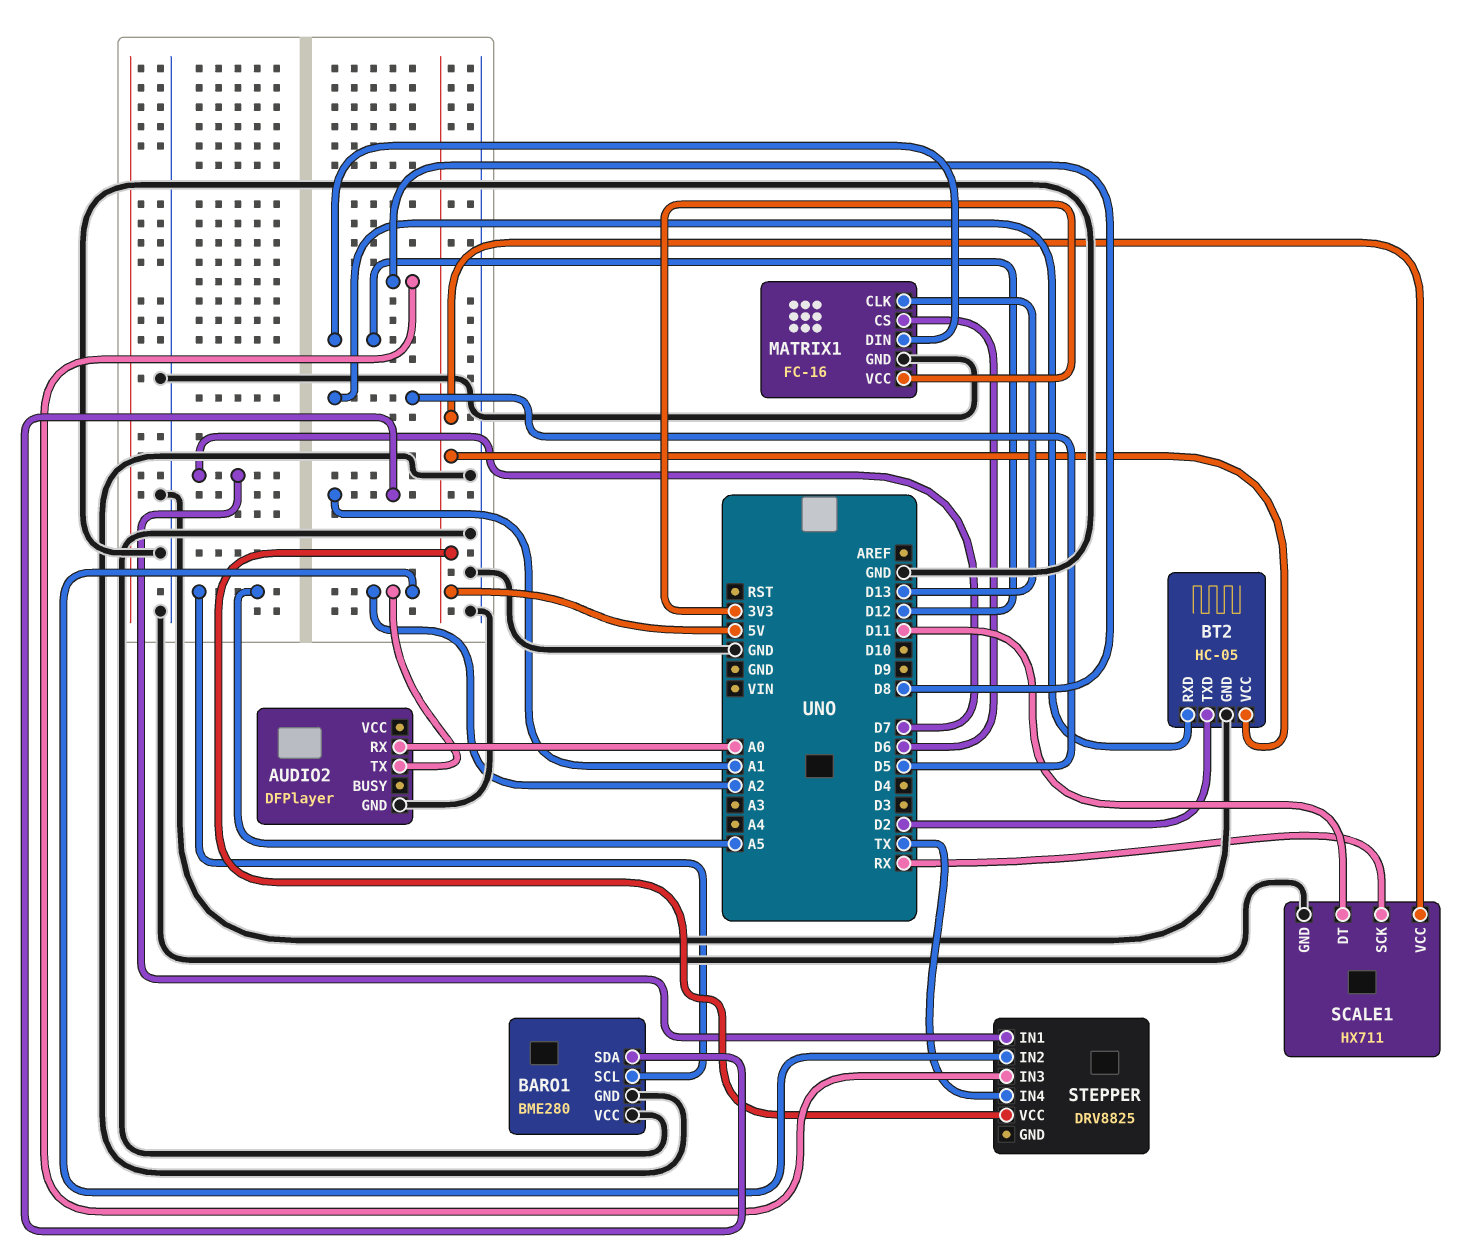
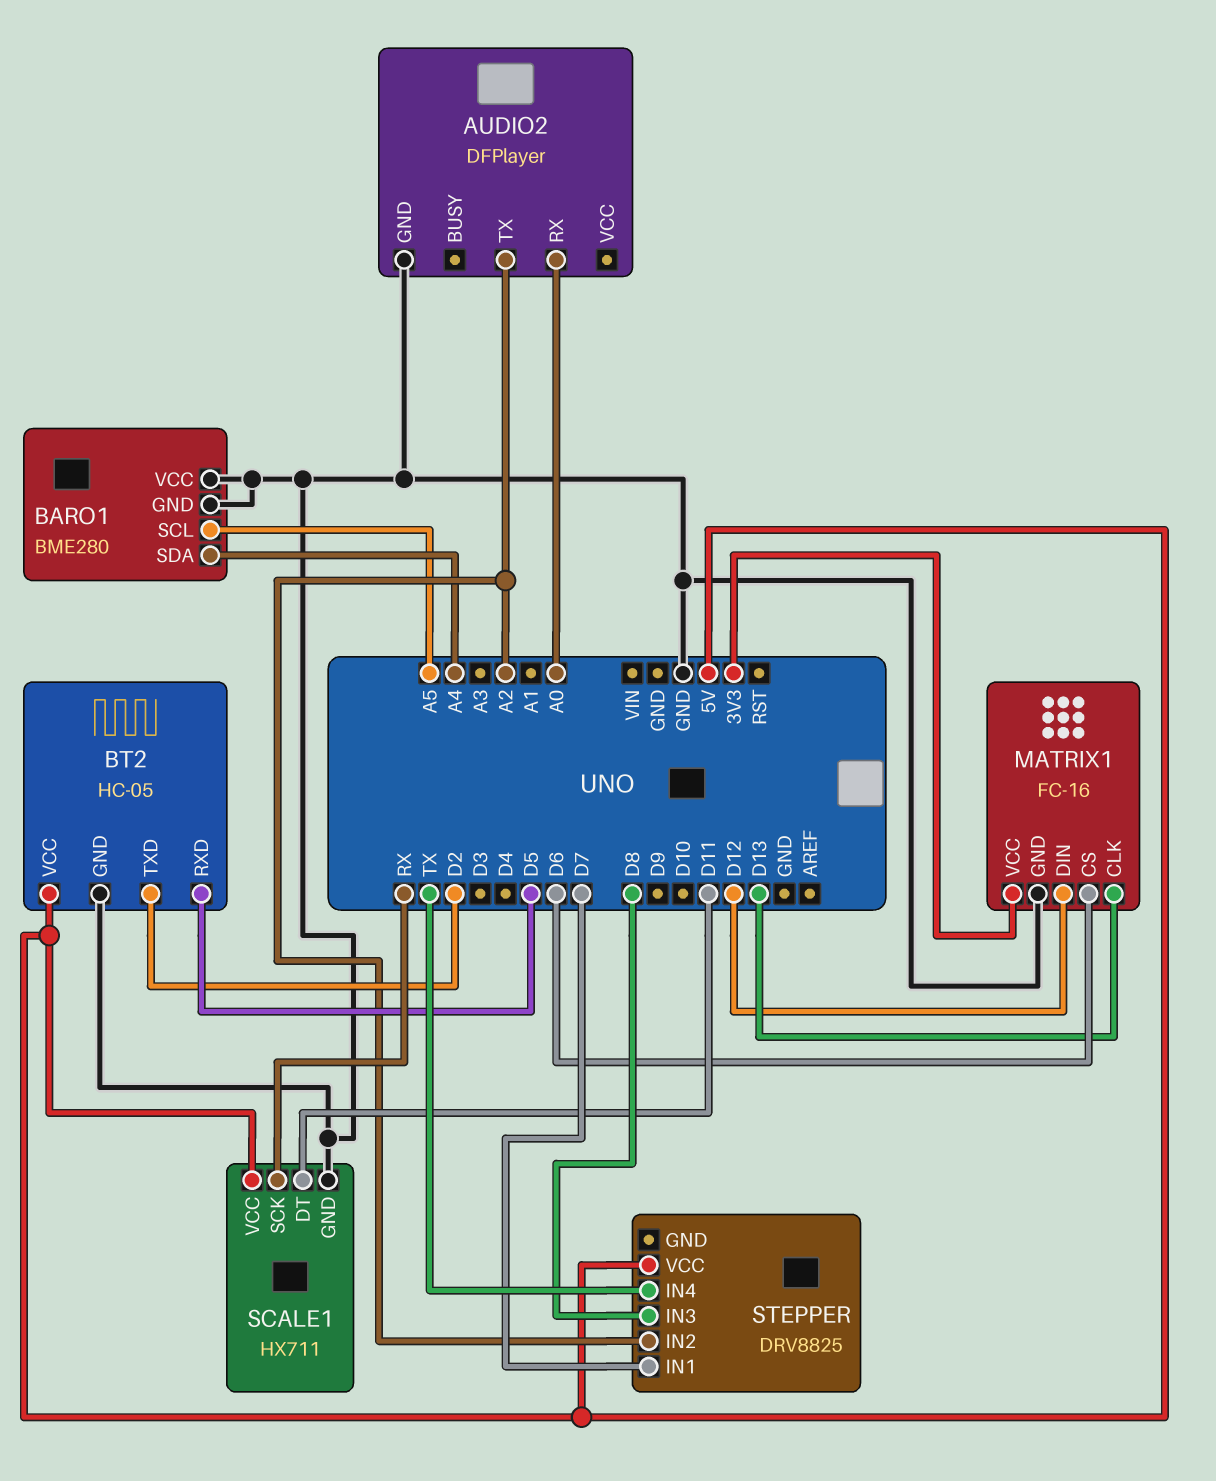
BARO1 pin SDA: A1 -> A4

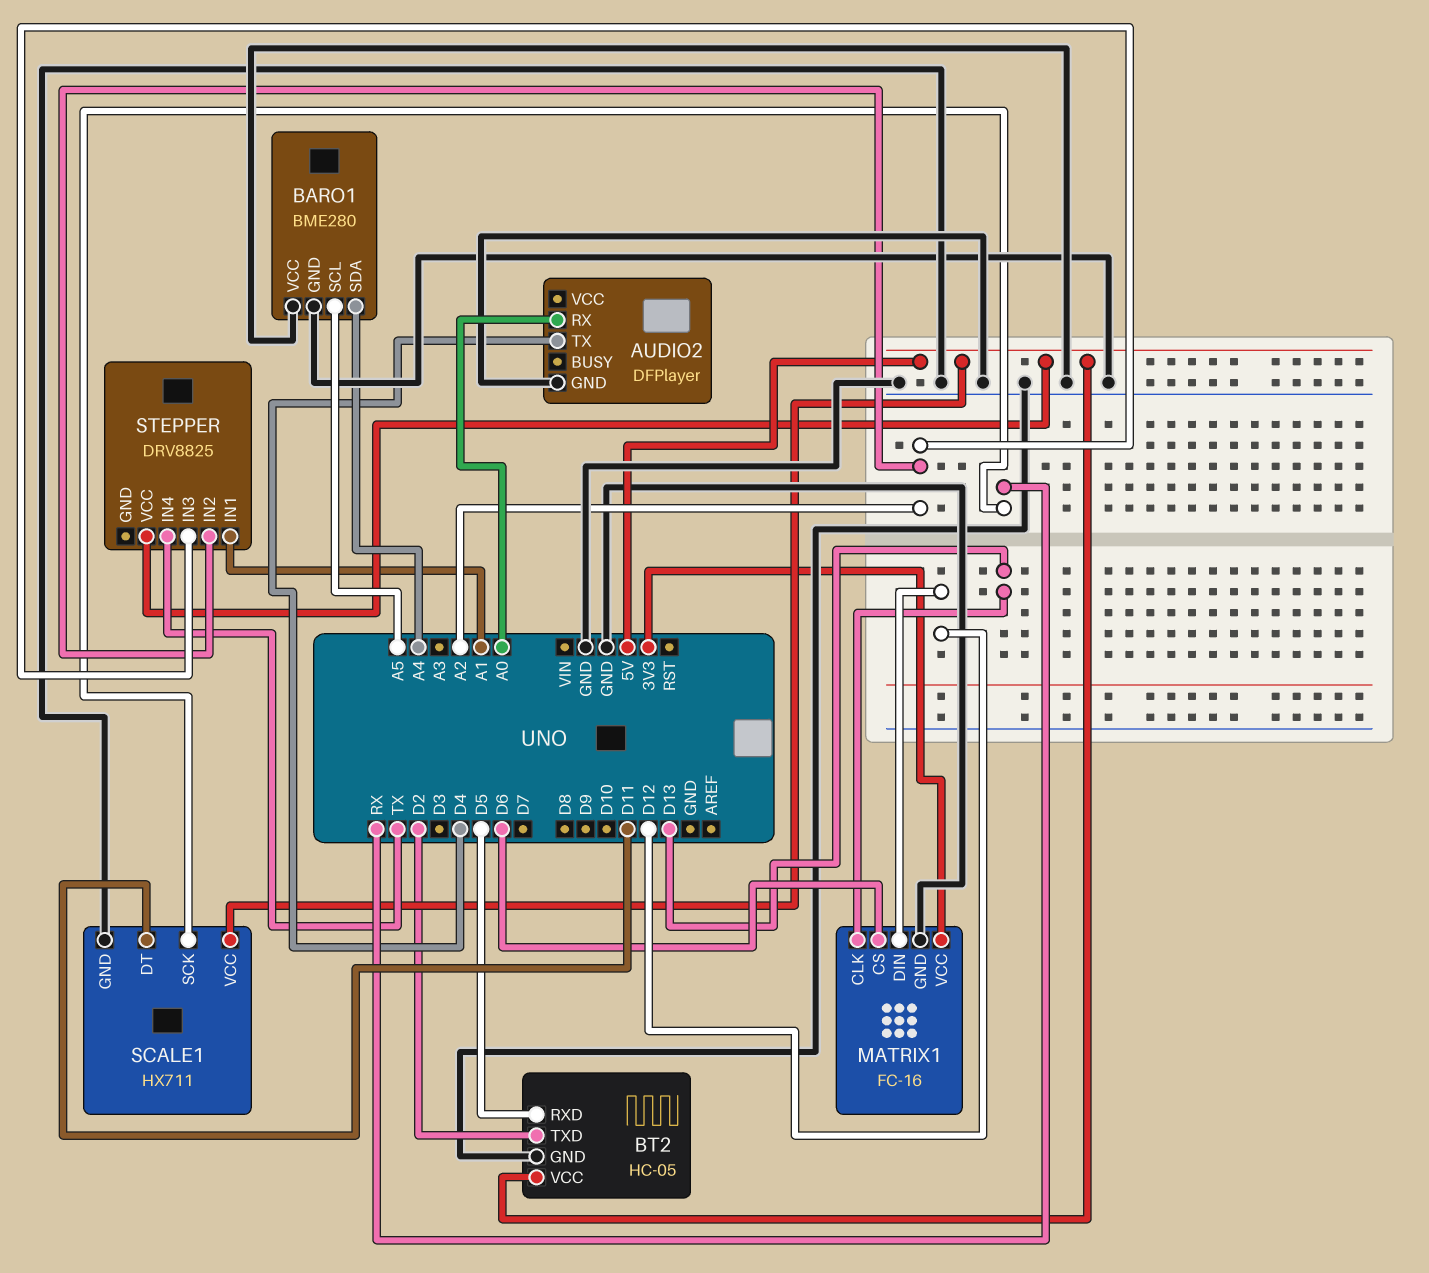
AUDIO2 pin TX: A2 -> D4
STEPPER pin IN1: D7 -> A1
STEPPER pin IN3: D8 -> A2

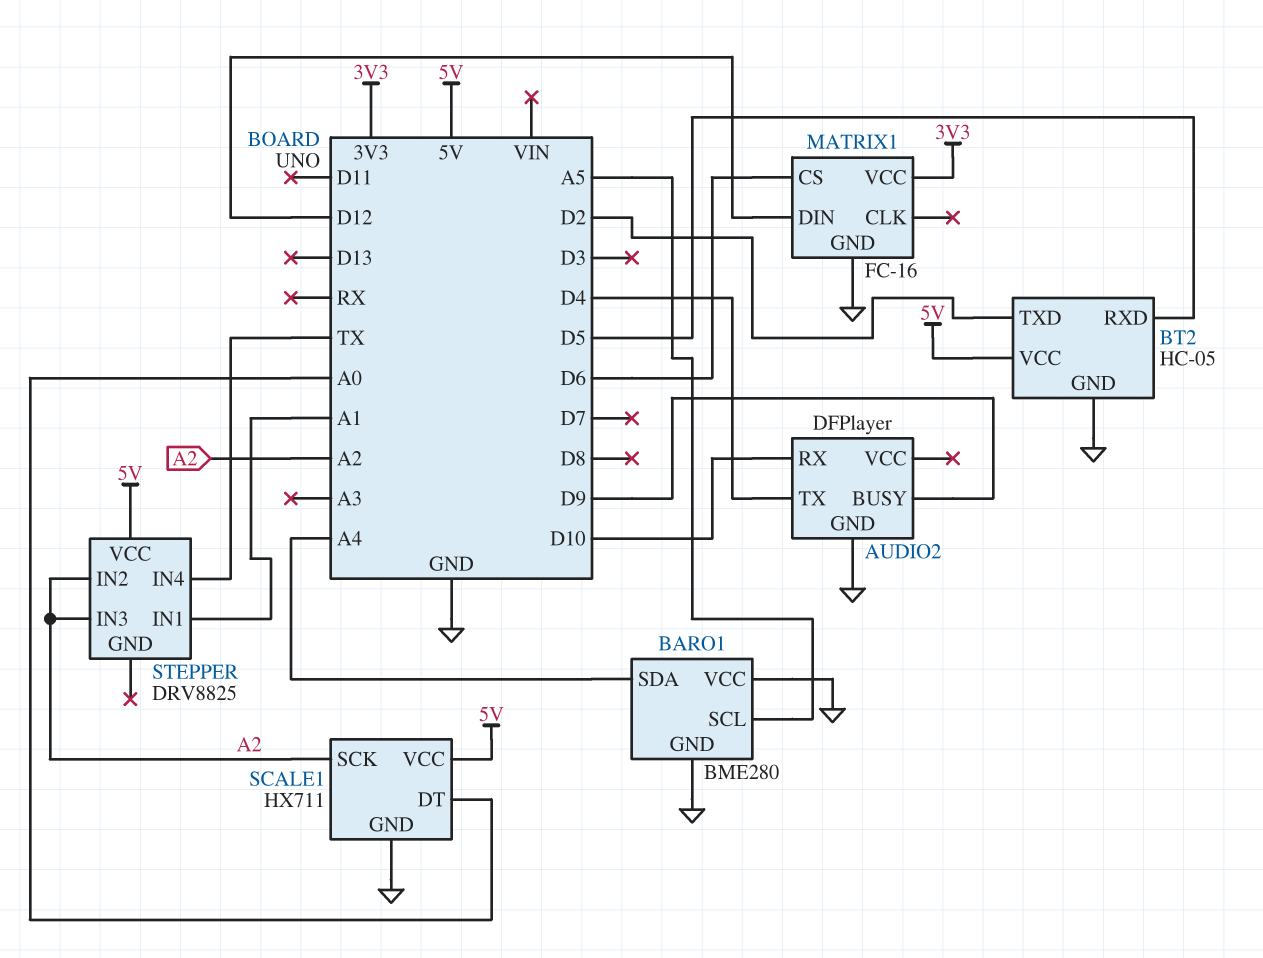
AUDIO2 pin BUSY: none -> D9
AUDIO2 pin RX: A0 -> D10
MATRIX1 pin CLK: D13 -> none
SCALE1 pin DT: D11 -> A0
SCALE1 pin SCK: RX -> A2

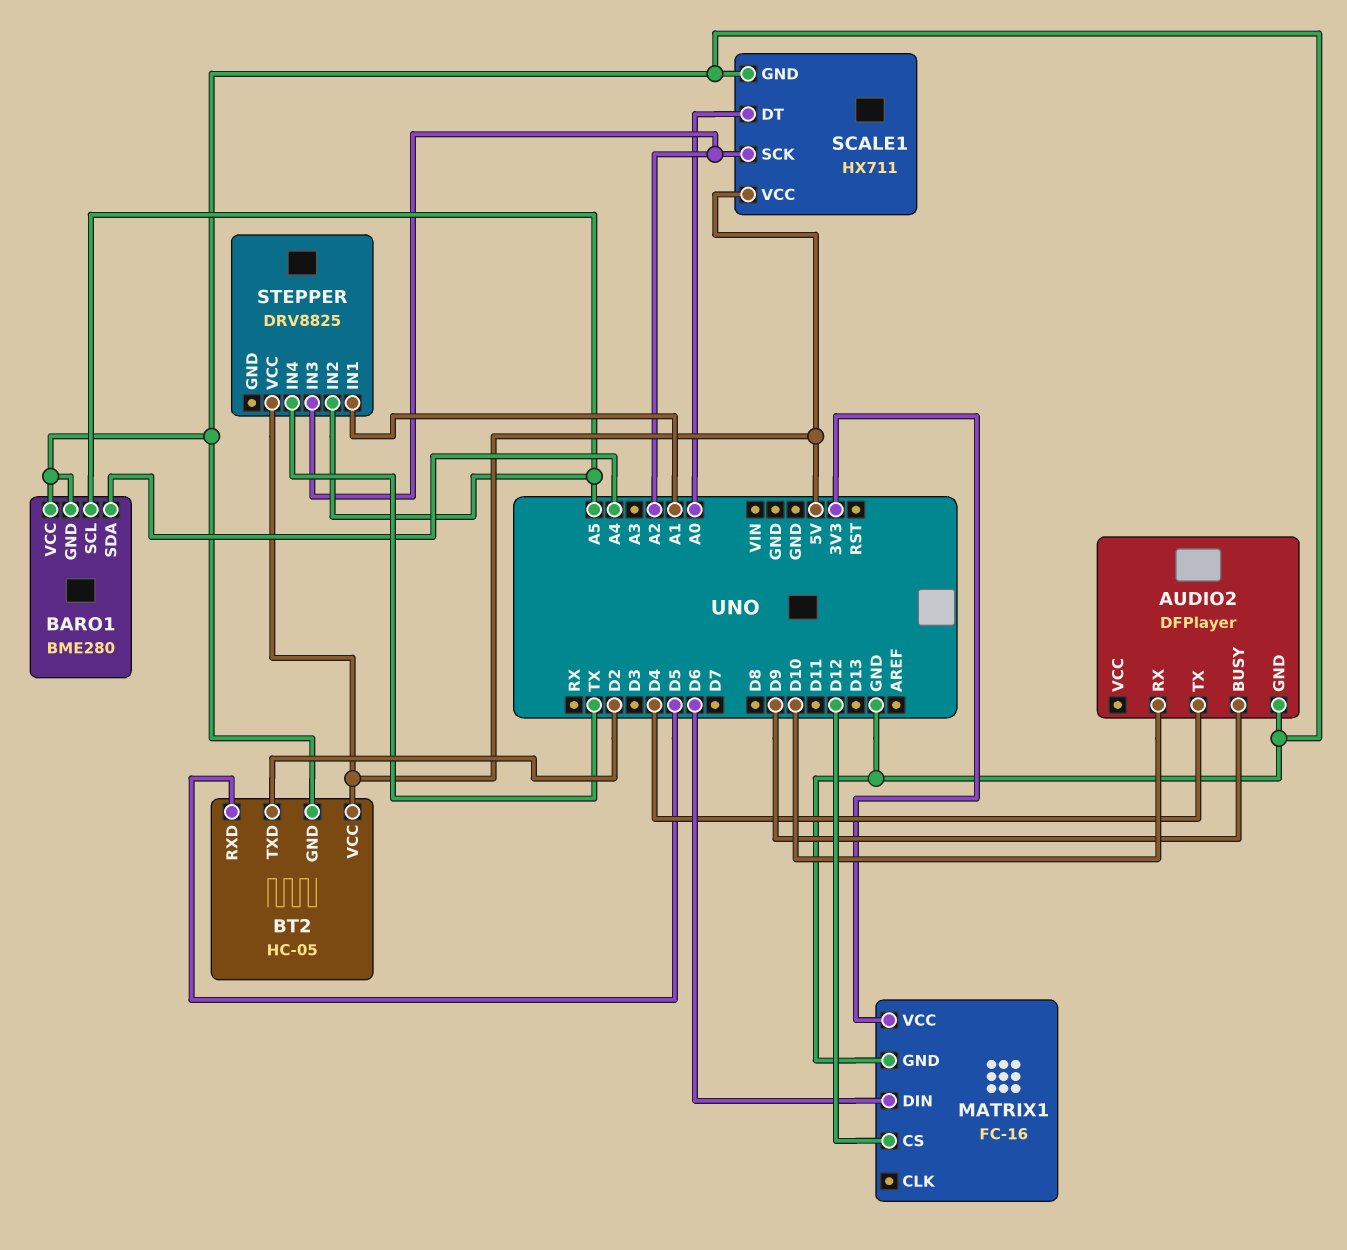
MATRIX1 pin CS: D6 -> D12
MATRIX1 pin DIN: D12 -> D6
STEPPER pin IN2: A2 -> A5

